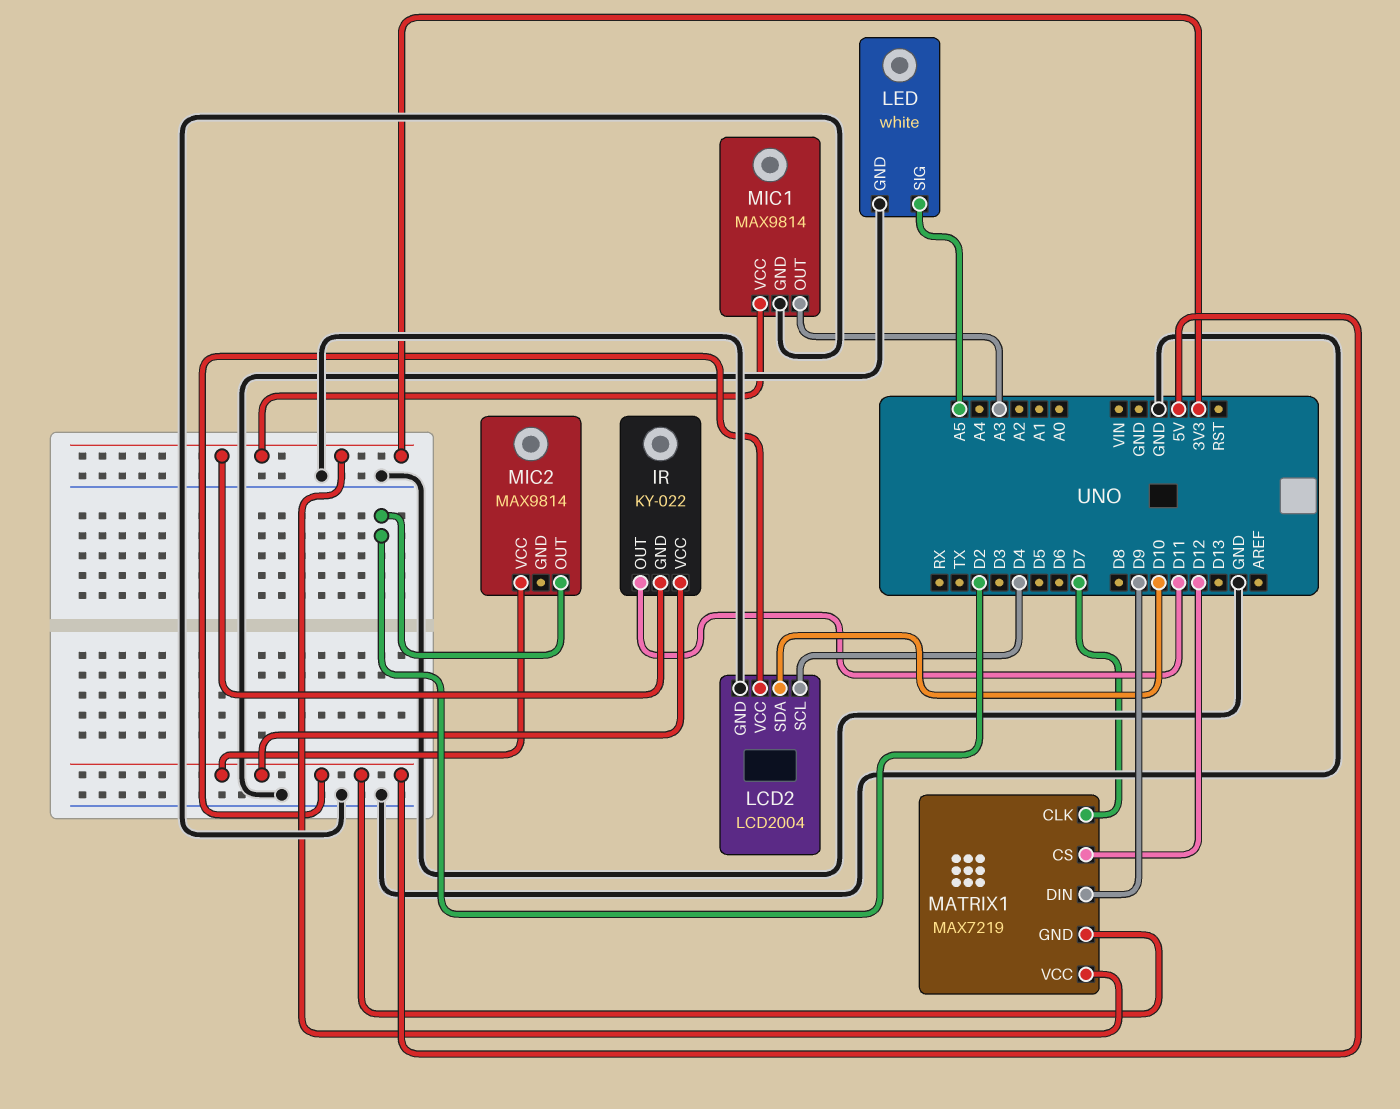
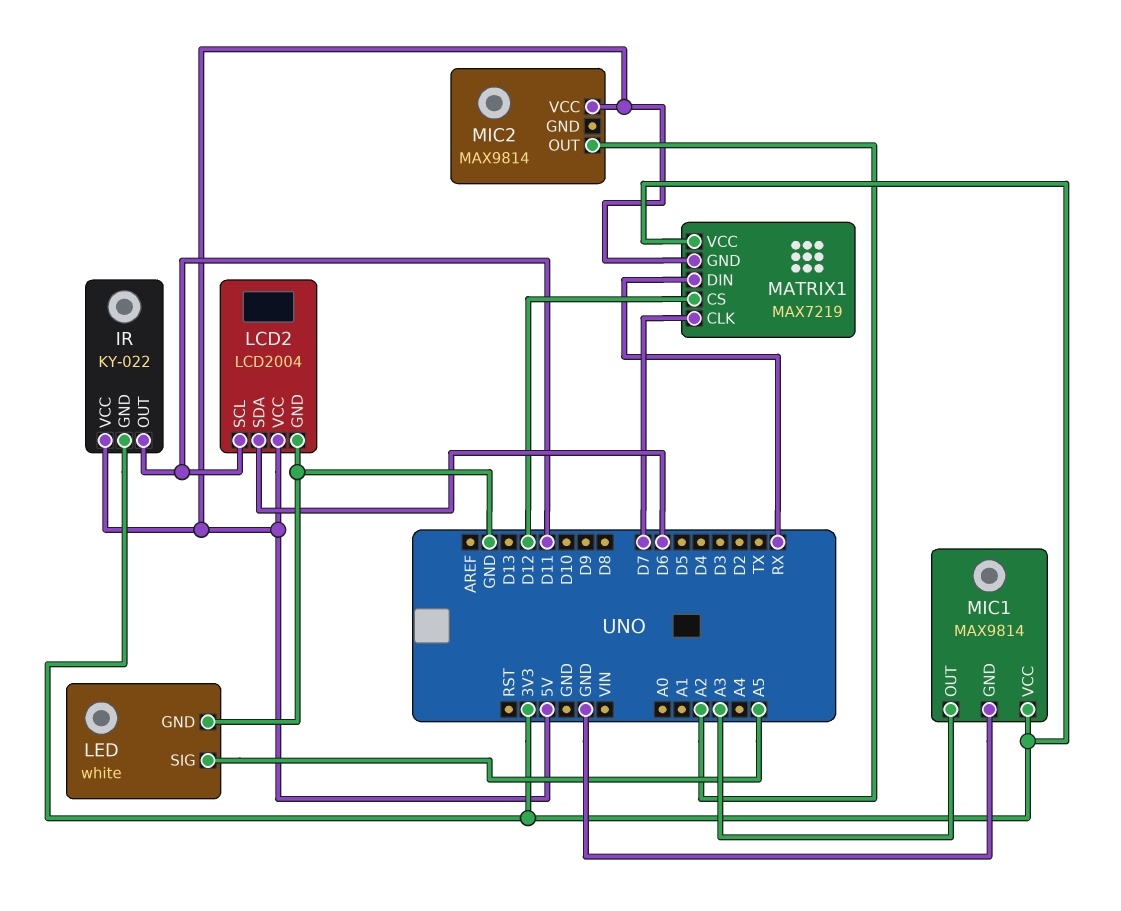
LCD2 pin SCL: D4 -> D11
LCD2 pin SDA: D10 -> D6
MATRIX1 pin DIN: D9 -> RX
MIC2 pin OUT: D2 -> A2

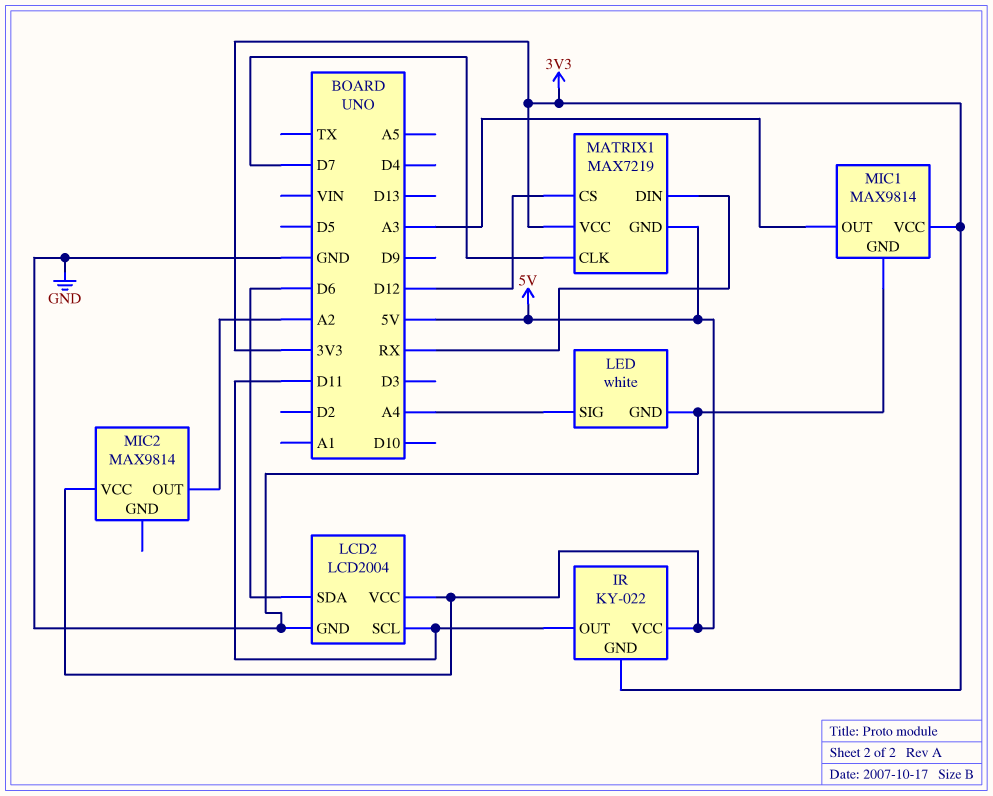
LED pin SIG: A5 -> A4

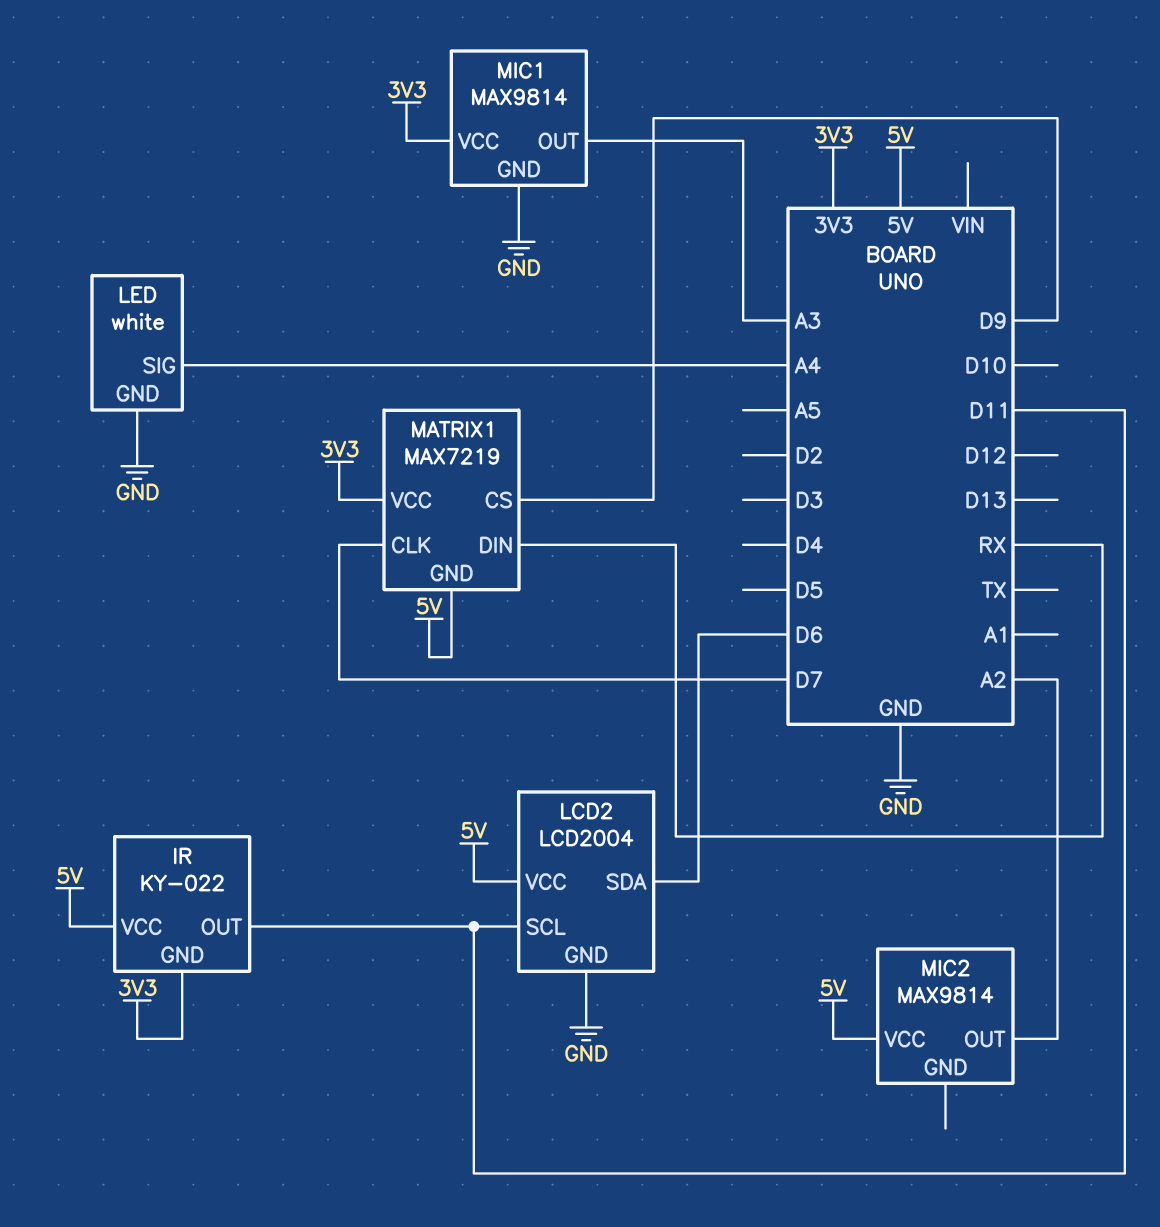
MATRIX1 pin CS: D12 -> D9

